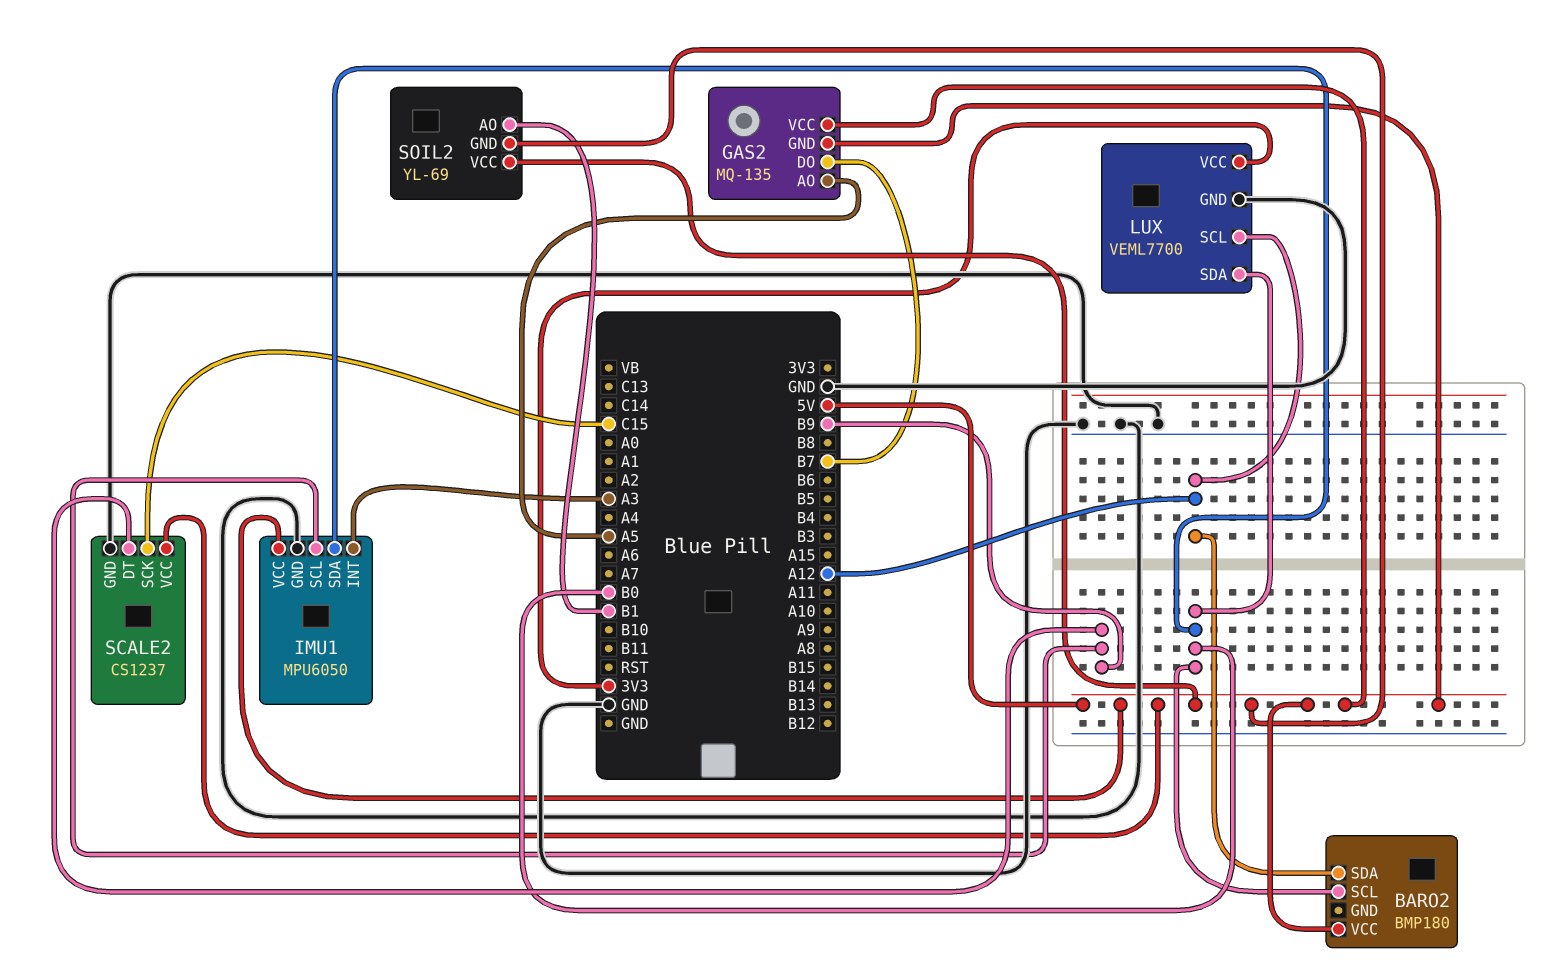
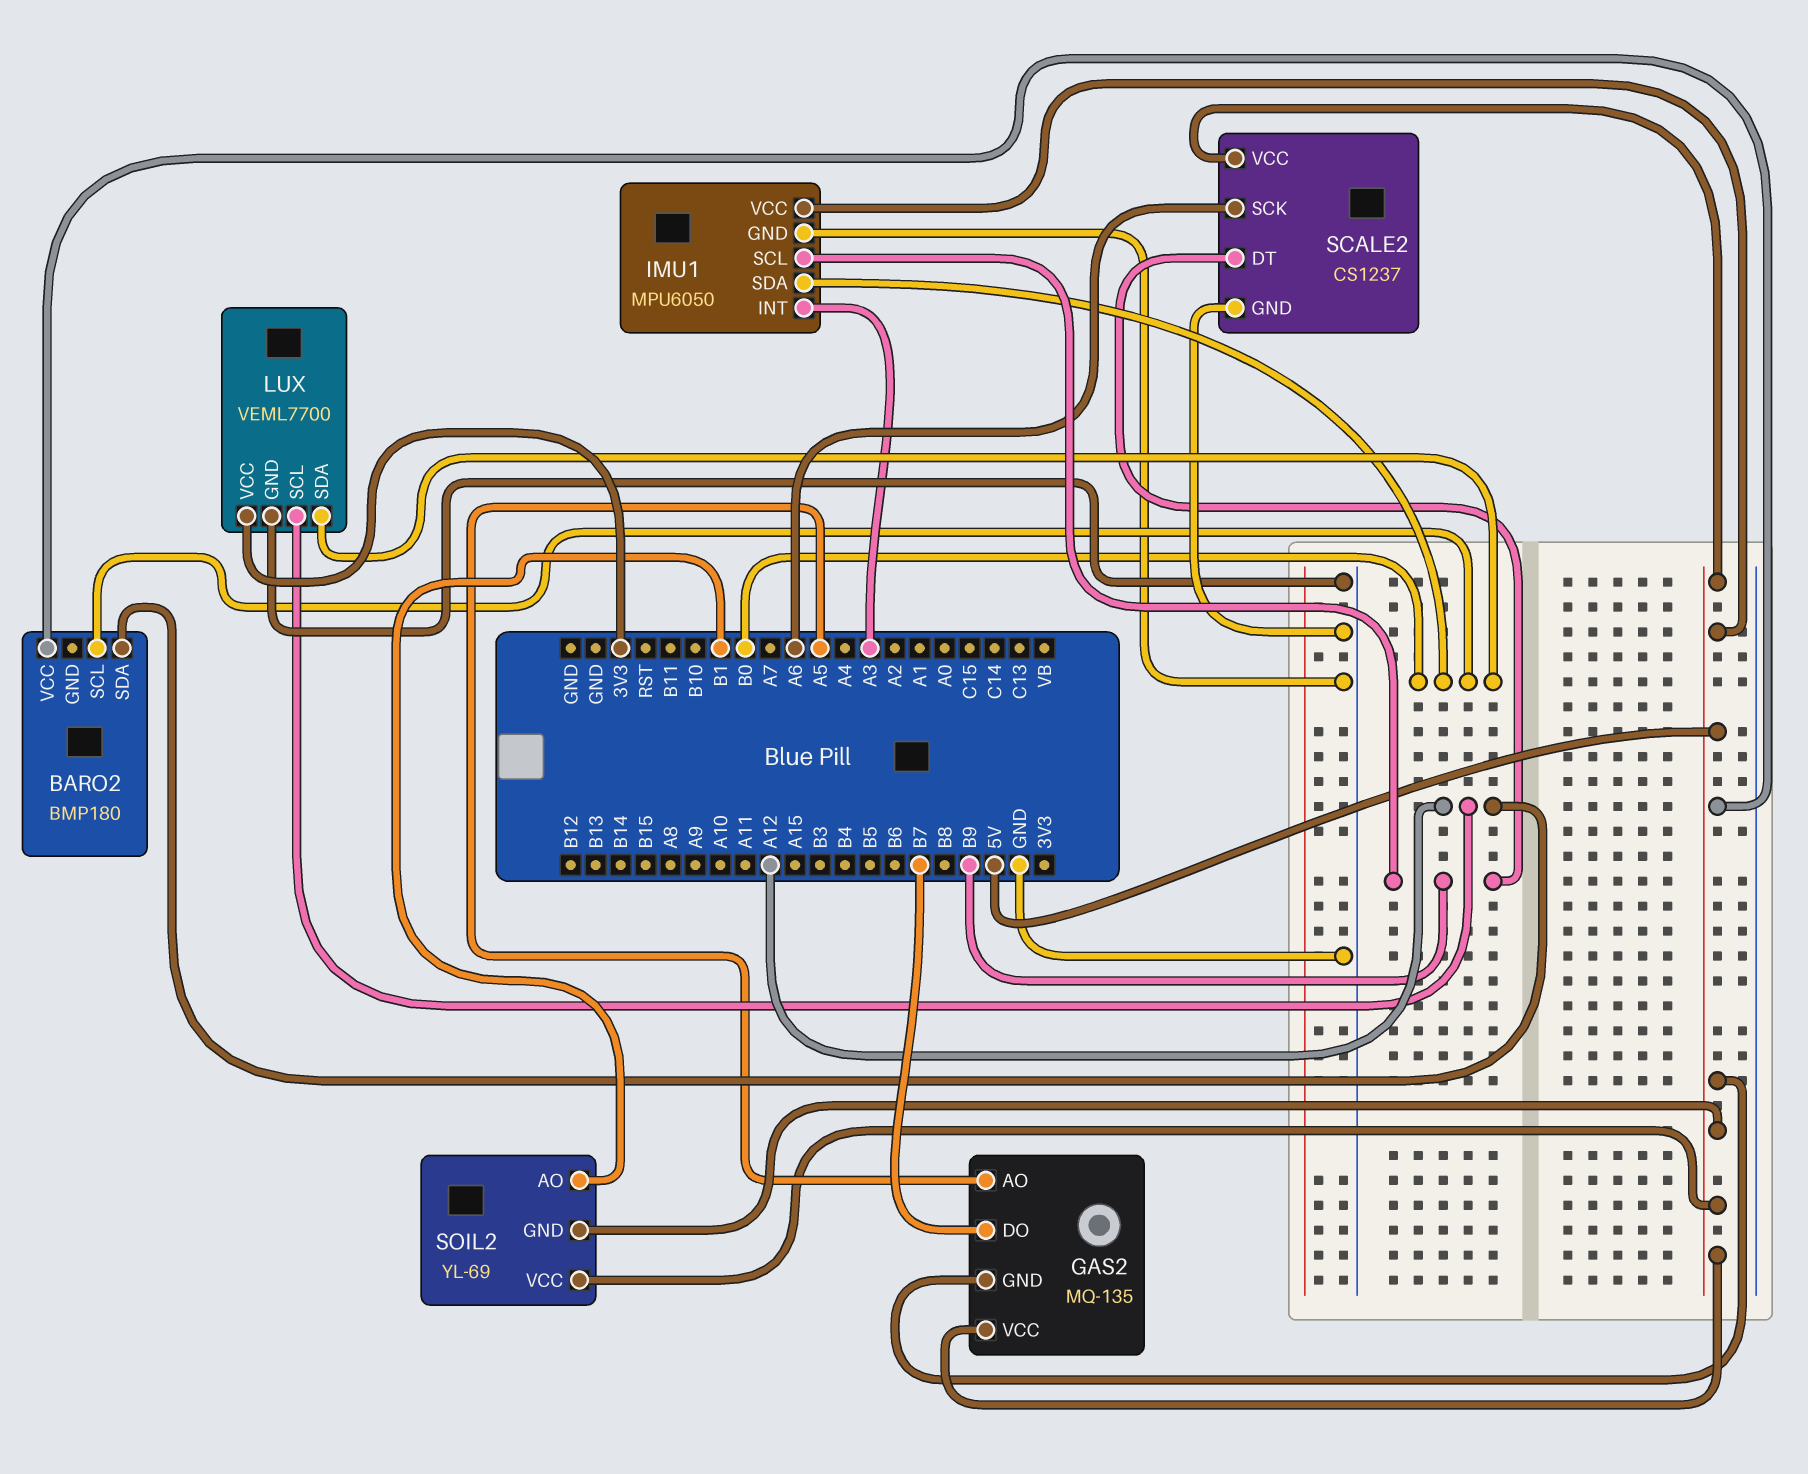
SCALE2 pin SCK: C15 -> A6

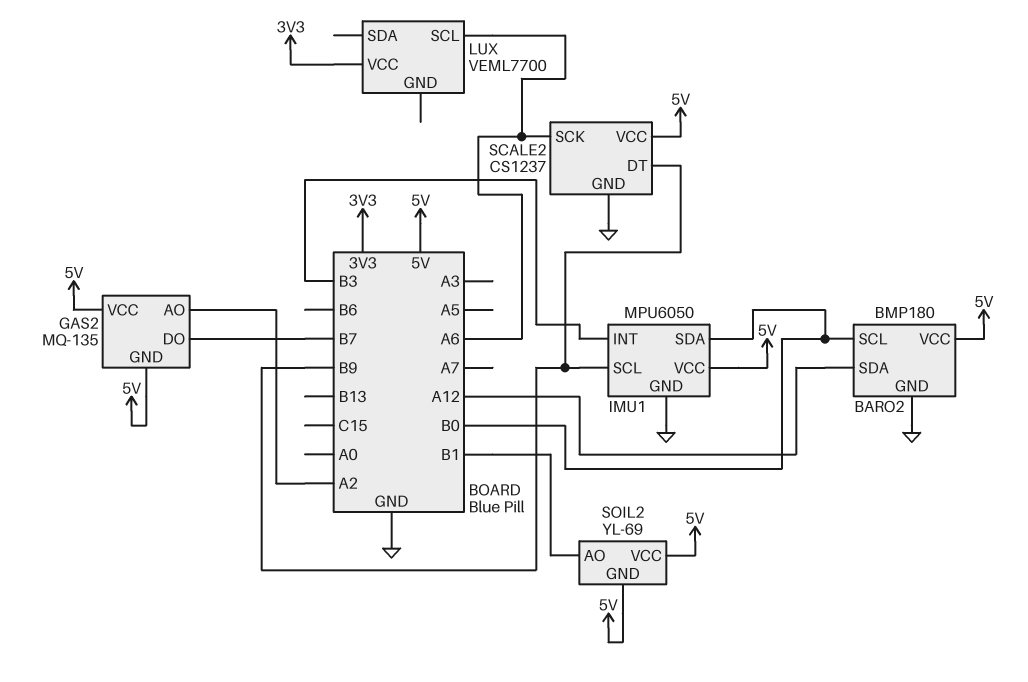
BARO2 pin GND: none -> GND
GAS2 pin AO: A5 -> A2
IMU1 pin INT: A3 -> B3
LUX pin GND: GND -> none
LUX pin SCL: A12 -> A6
LUX pin SDA: B0 -> none

